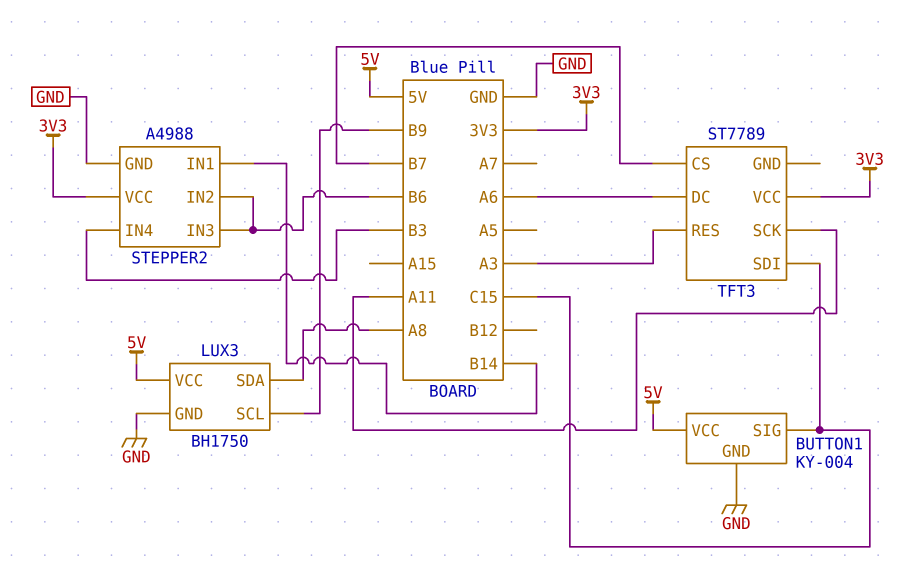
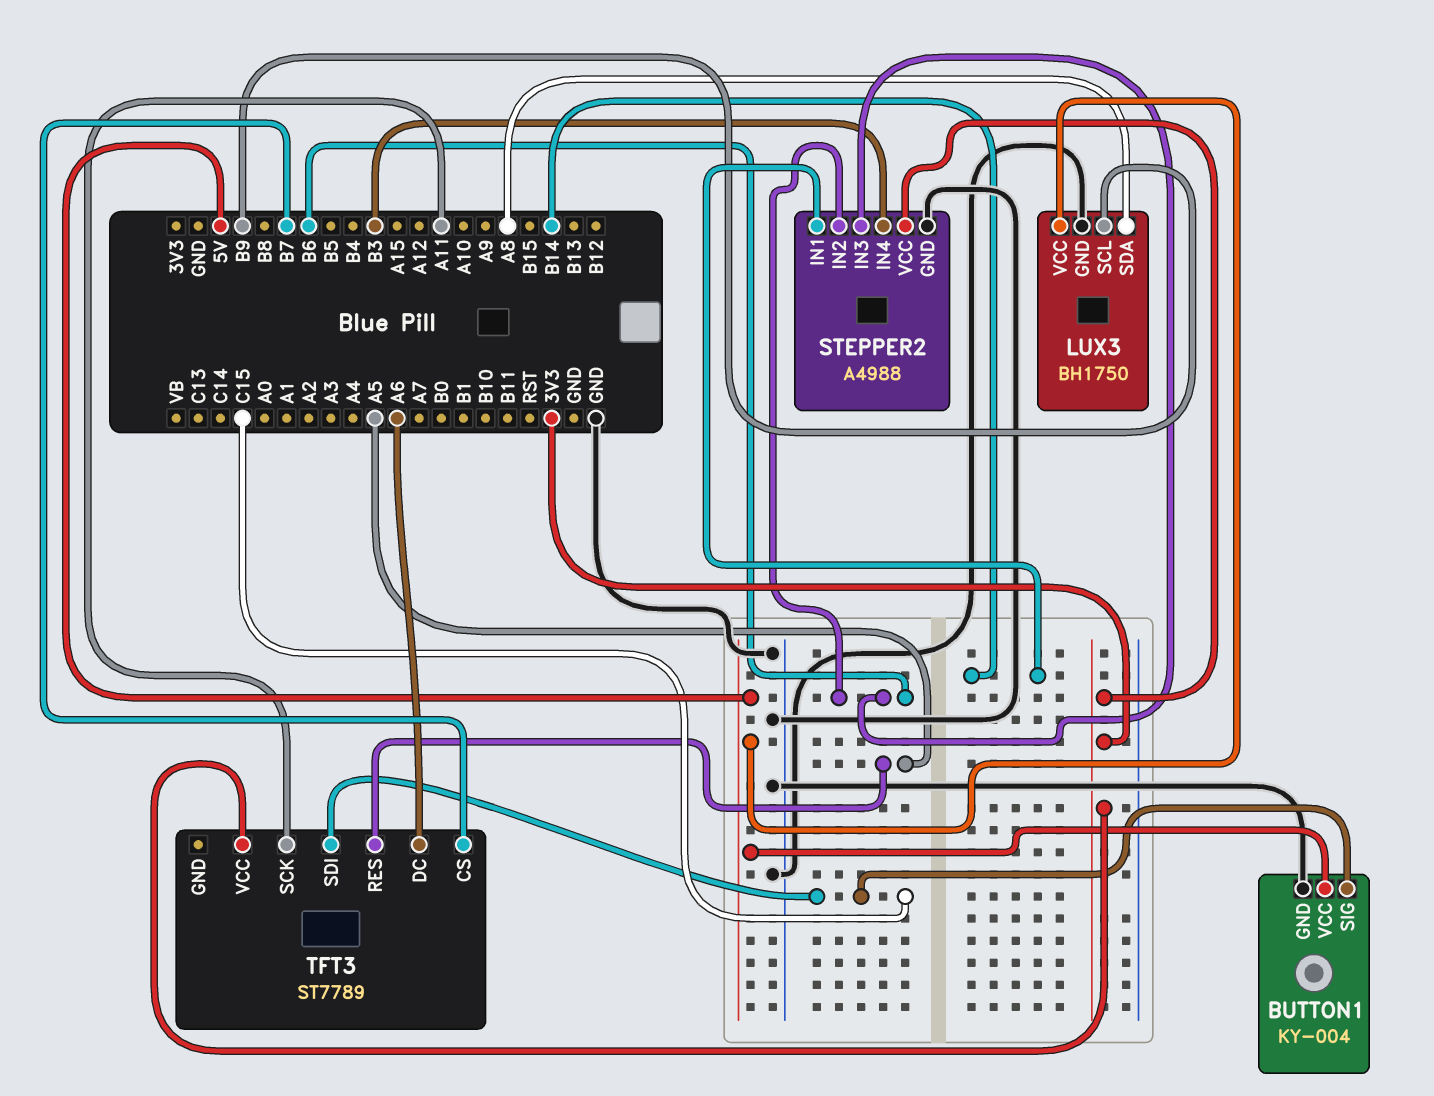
TFT3 pin RES: A3 -> A5

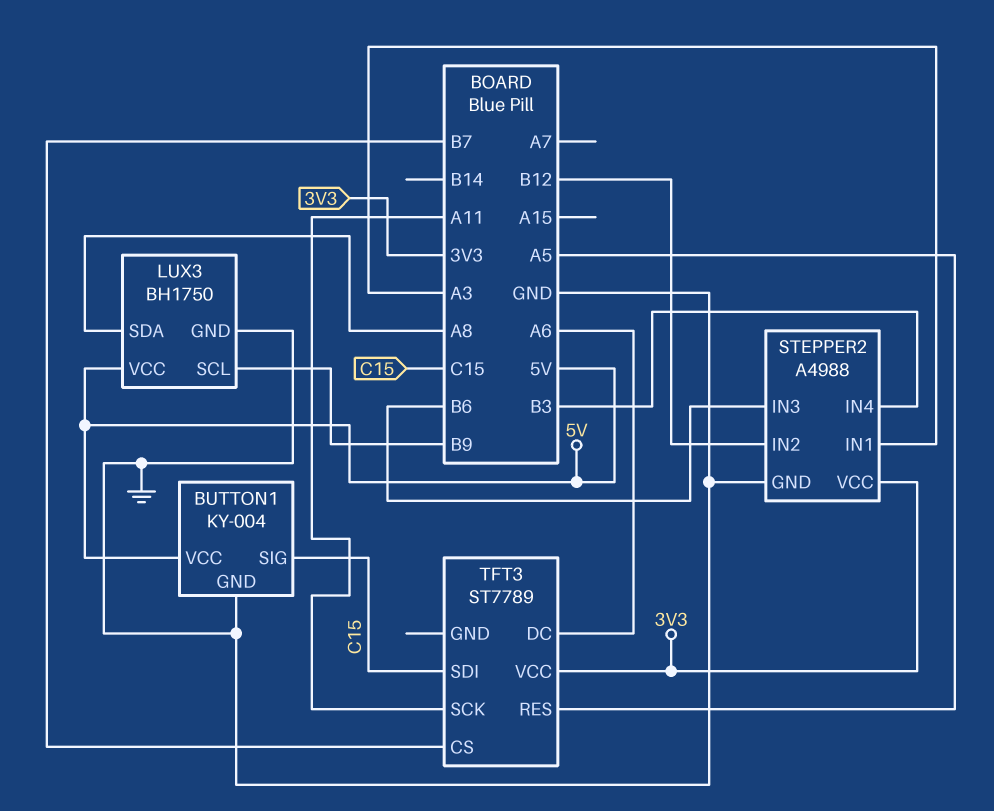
STEPPER2 pin IN1: B14 -> A3
STEPPER2 pin IN2: B6 -> B12

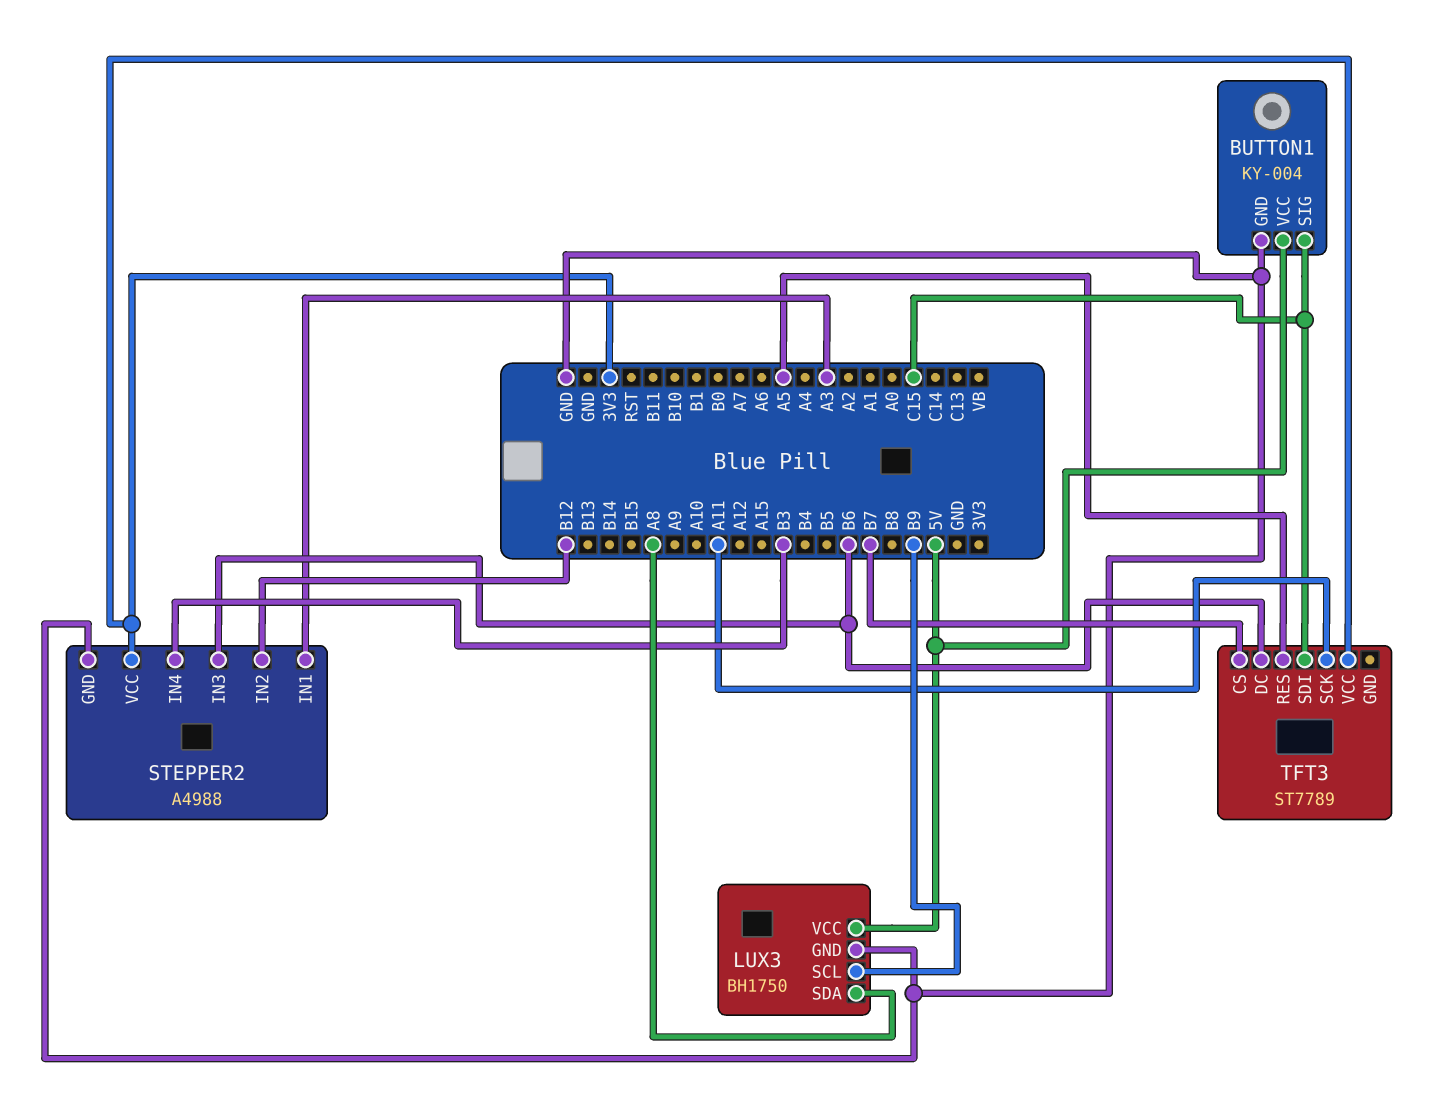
TFT3 pin DC: A6 -> B6

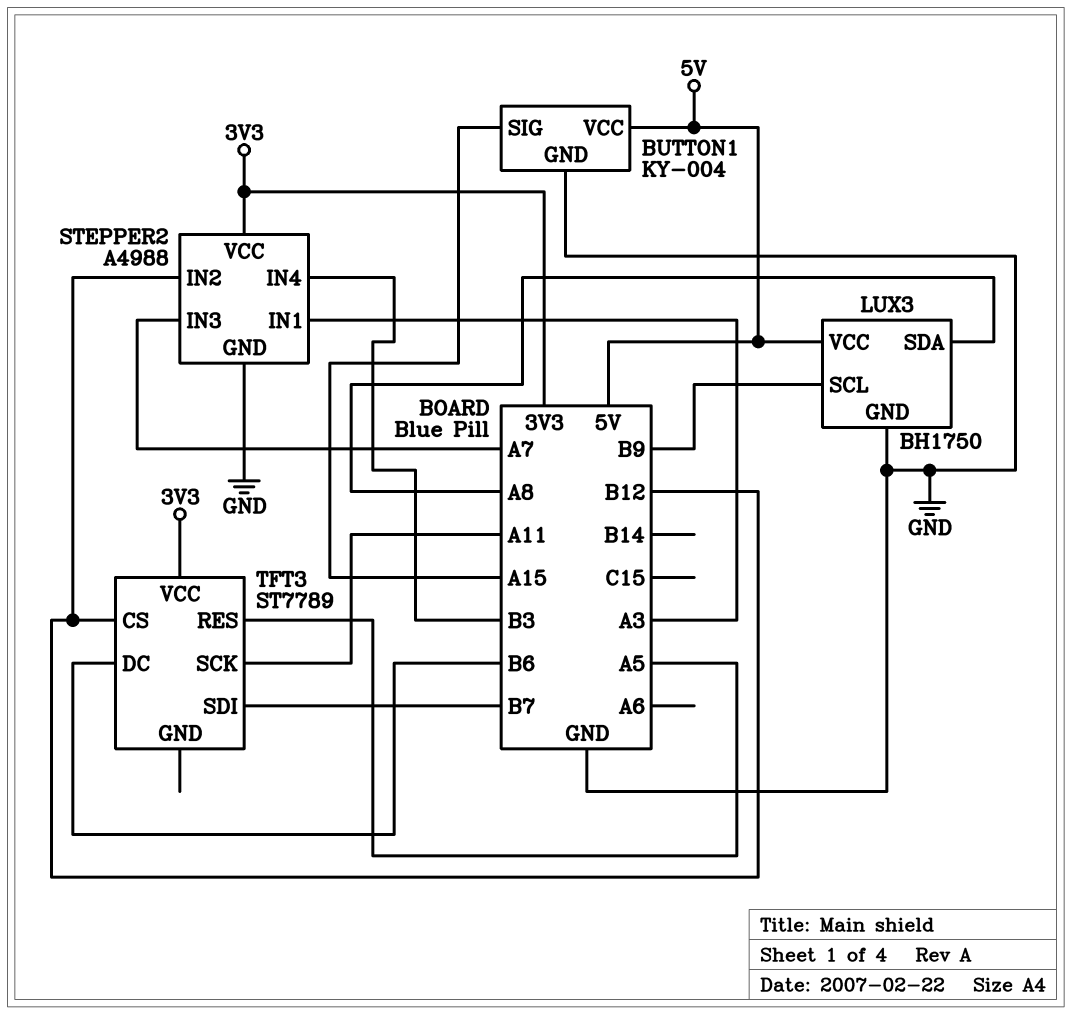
BUTTON1 pin SIG: C15 -> A15
STEPPER2 pin IN3: B6 -> A7
TFT3 pin CS: B7 -> B12
TFT3 pin SDI: C15 -> B7

